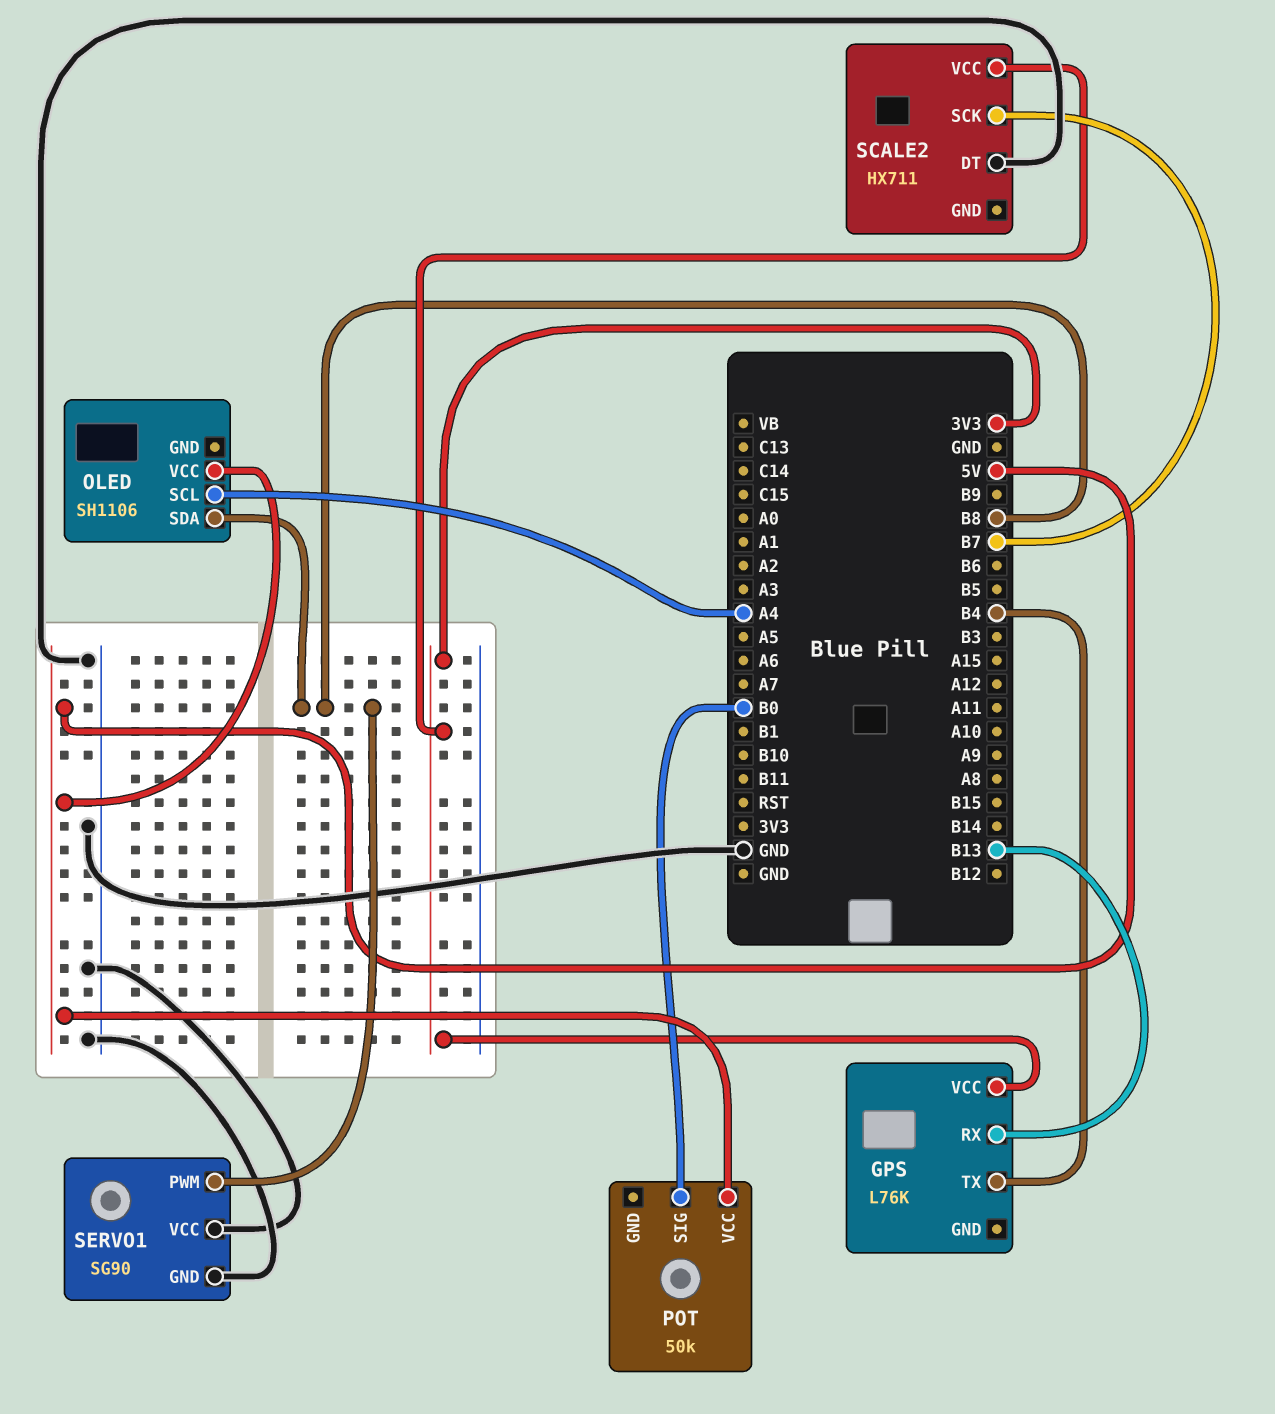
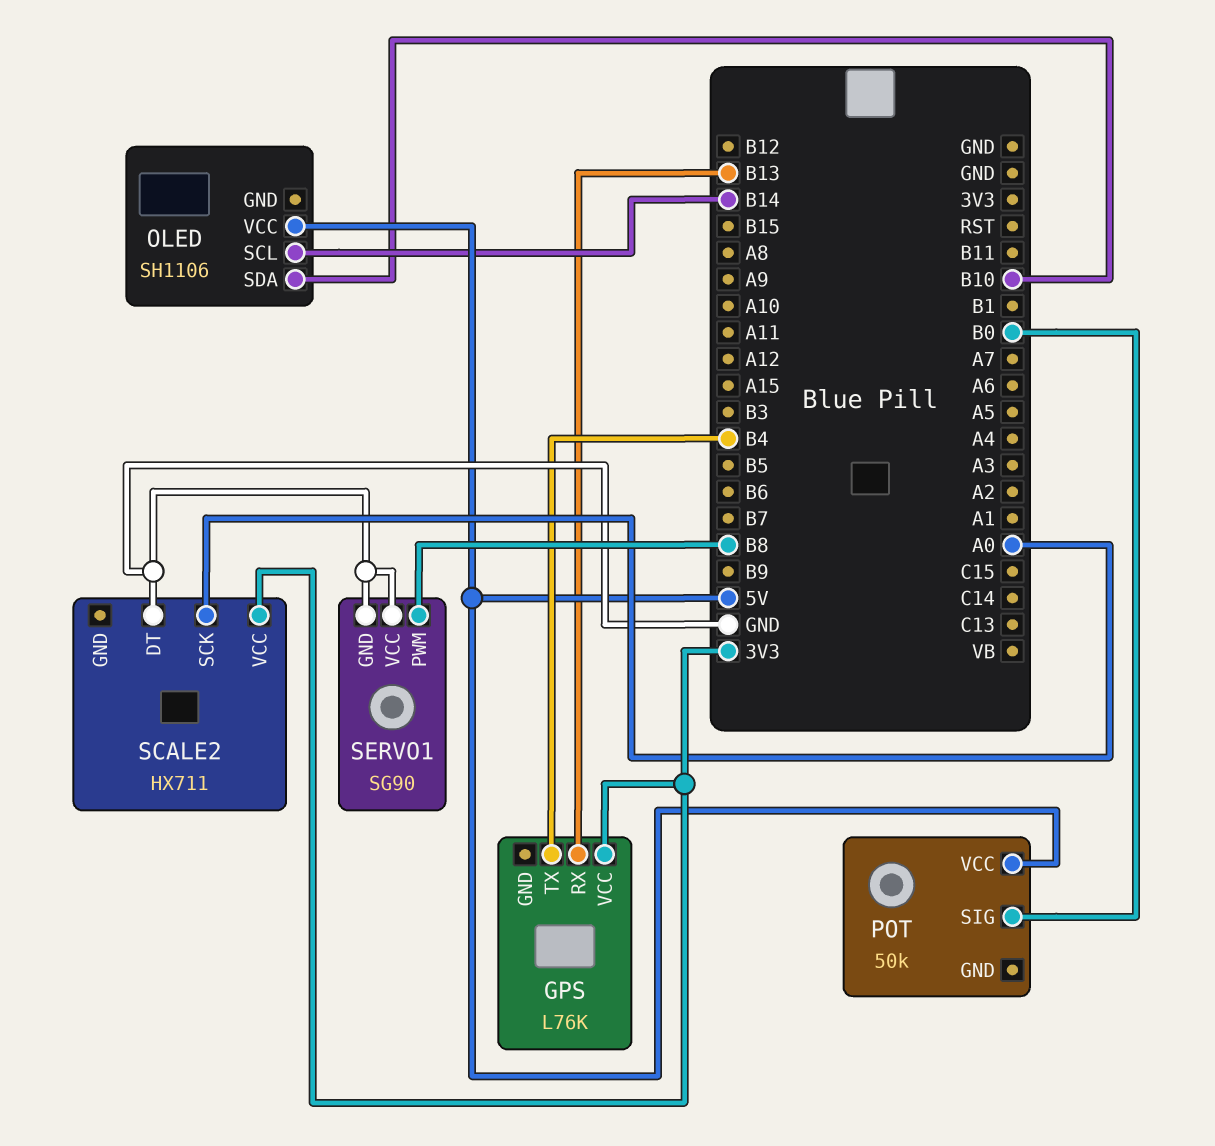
OLED pin SCL: A4 -> B14
OLED pin SDA: B8 -> B10
SCALE2 pin SCK: B7 -> A0

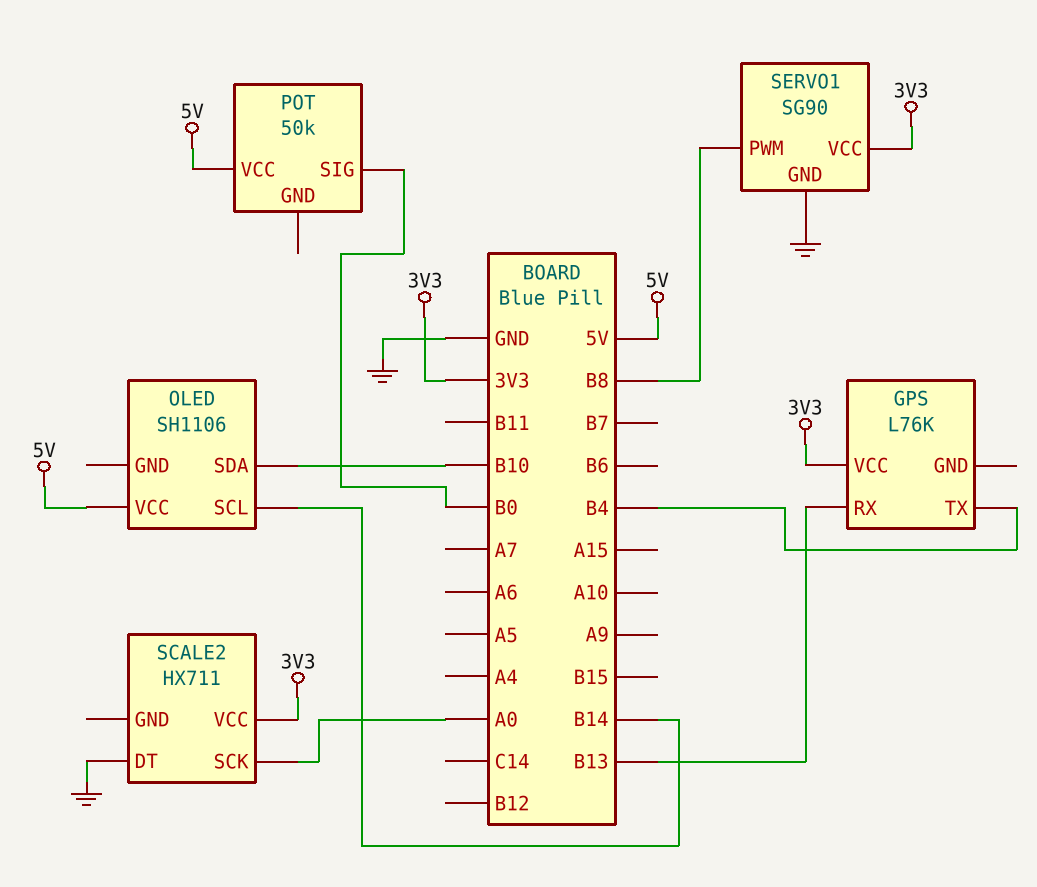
SERVO1 pin VCC: GND -> 3V3

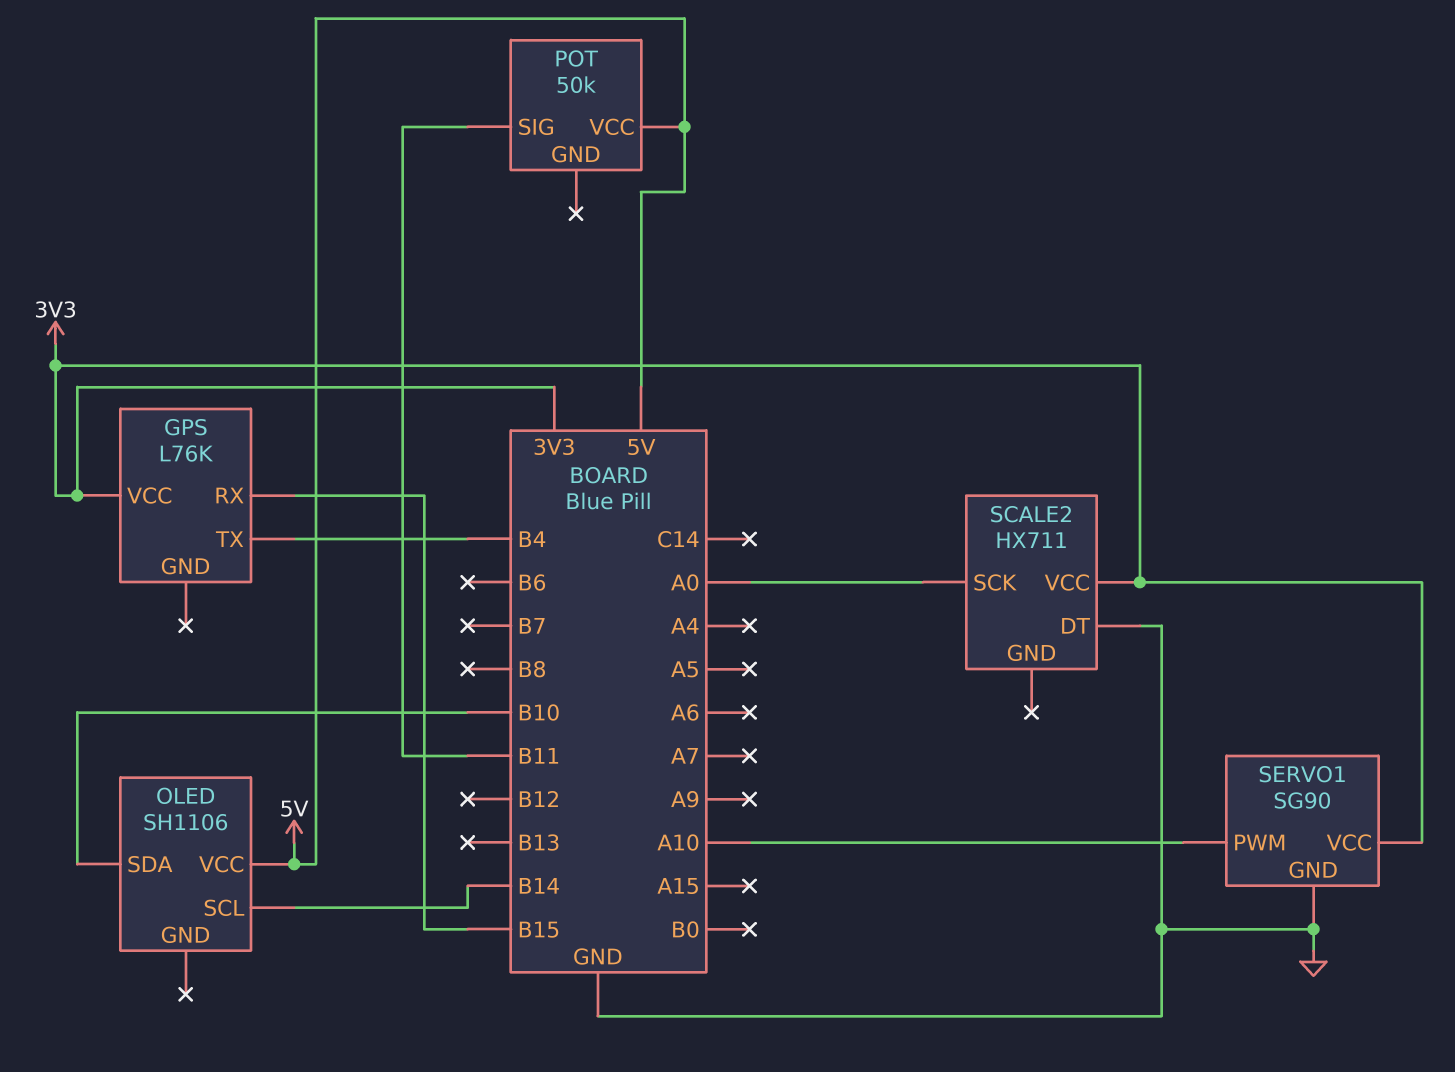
GPS pin RX: B13 -> B15
POT pin SIG: B0 -> B11
SERVO1 pin PWM: B8 -> A10

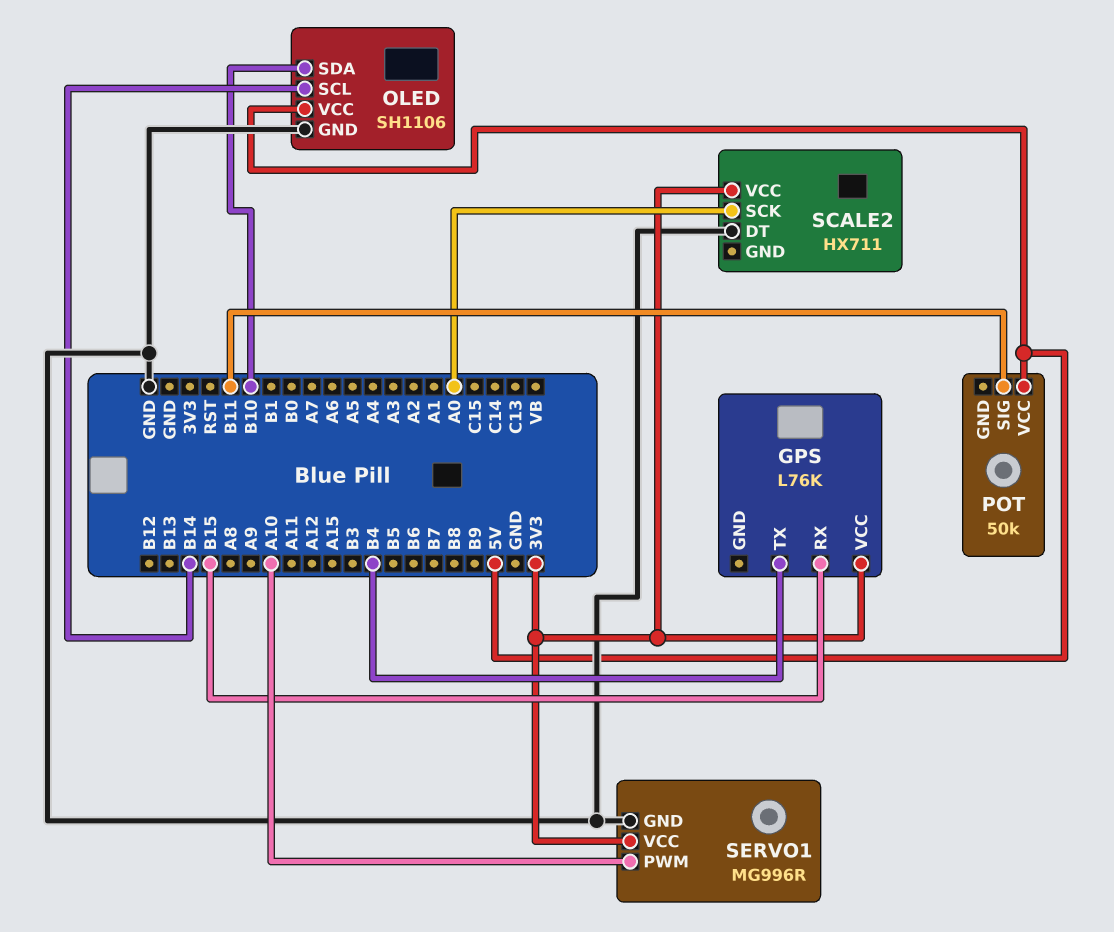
OLED pin GND: none -> GND
SERVO1: SG90 -> MG996R

